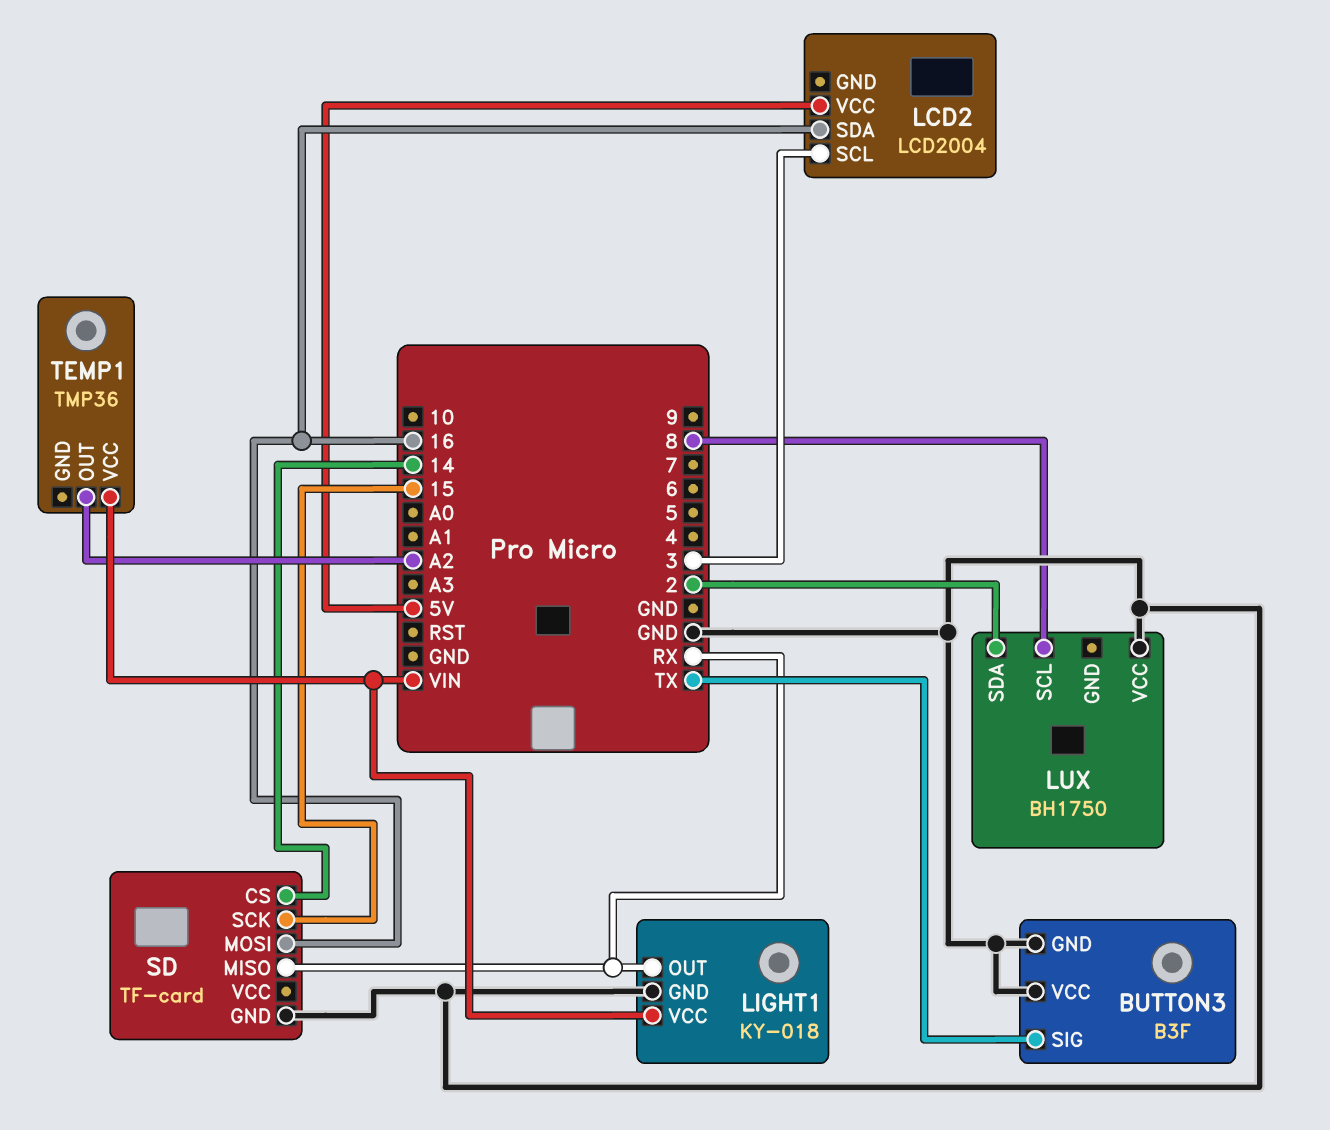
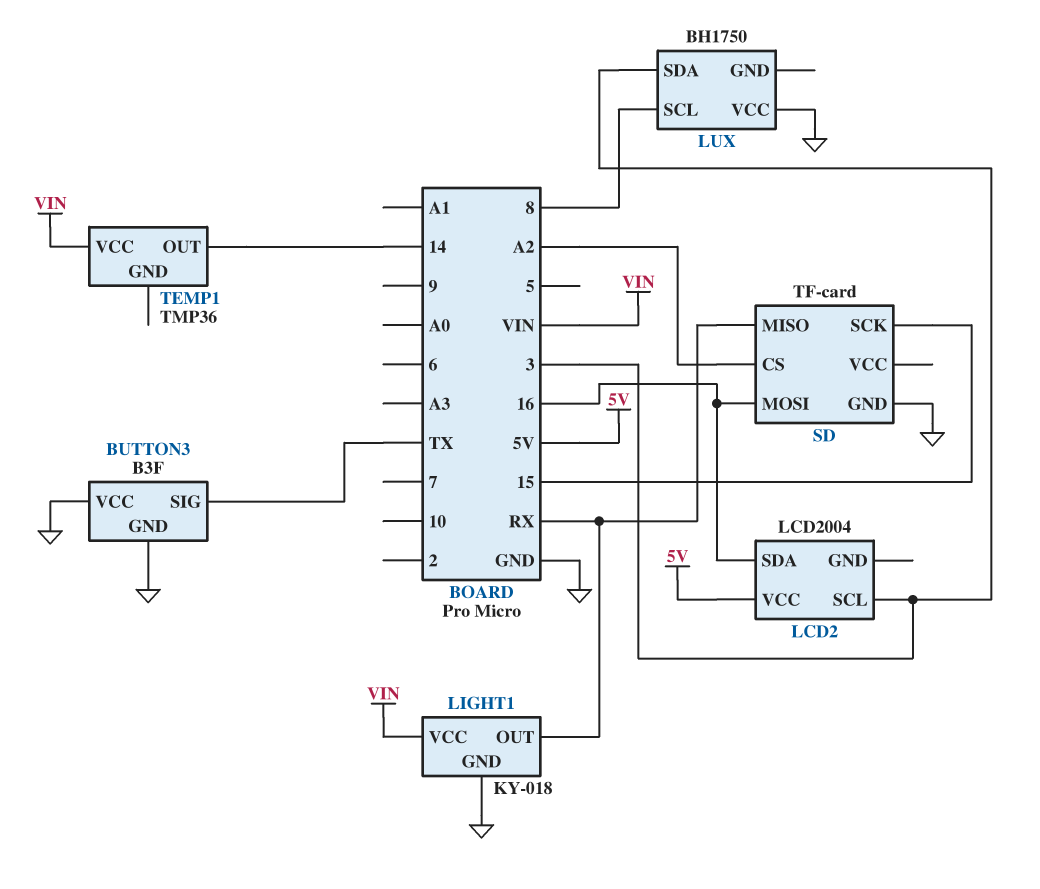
LUX pin SDA: 2 -> 3
SD pin CS: 14 -> A2
TEMP1 pin OUT: A2 -> 14

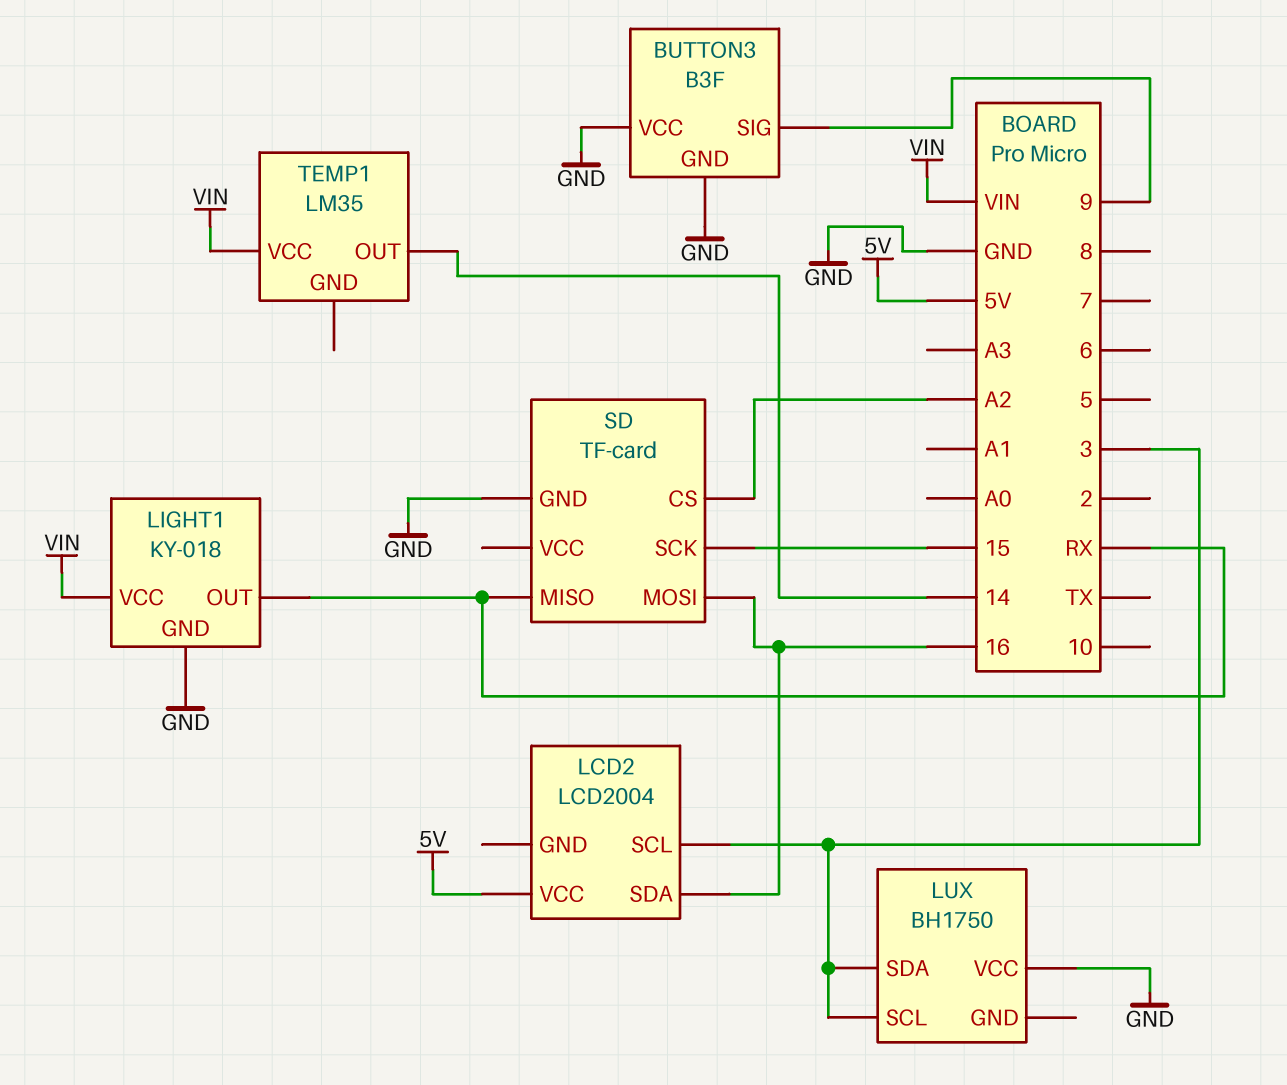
BUTTON3 pin SIG: TX -> 9
LUX pin SCL: 8 -> 3
TEMP1: TMP36 -> LM35

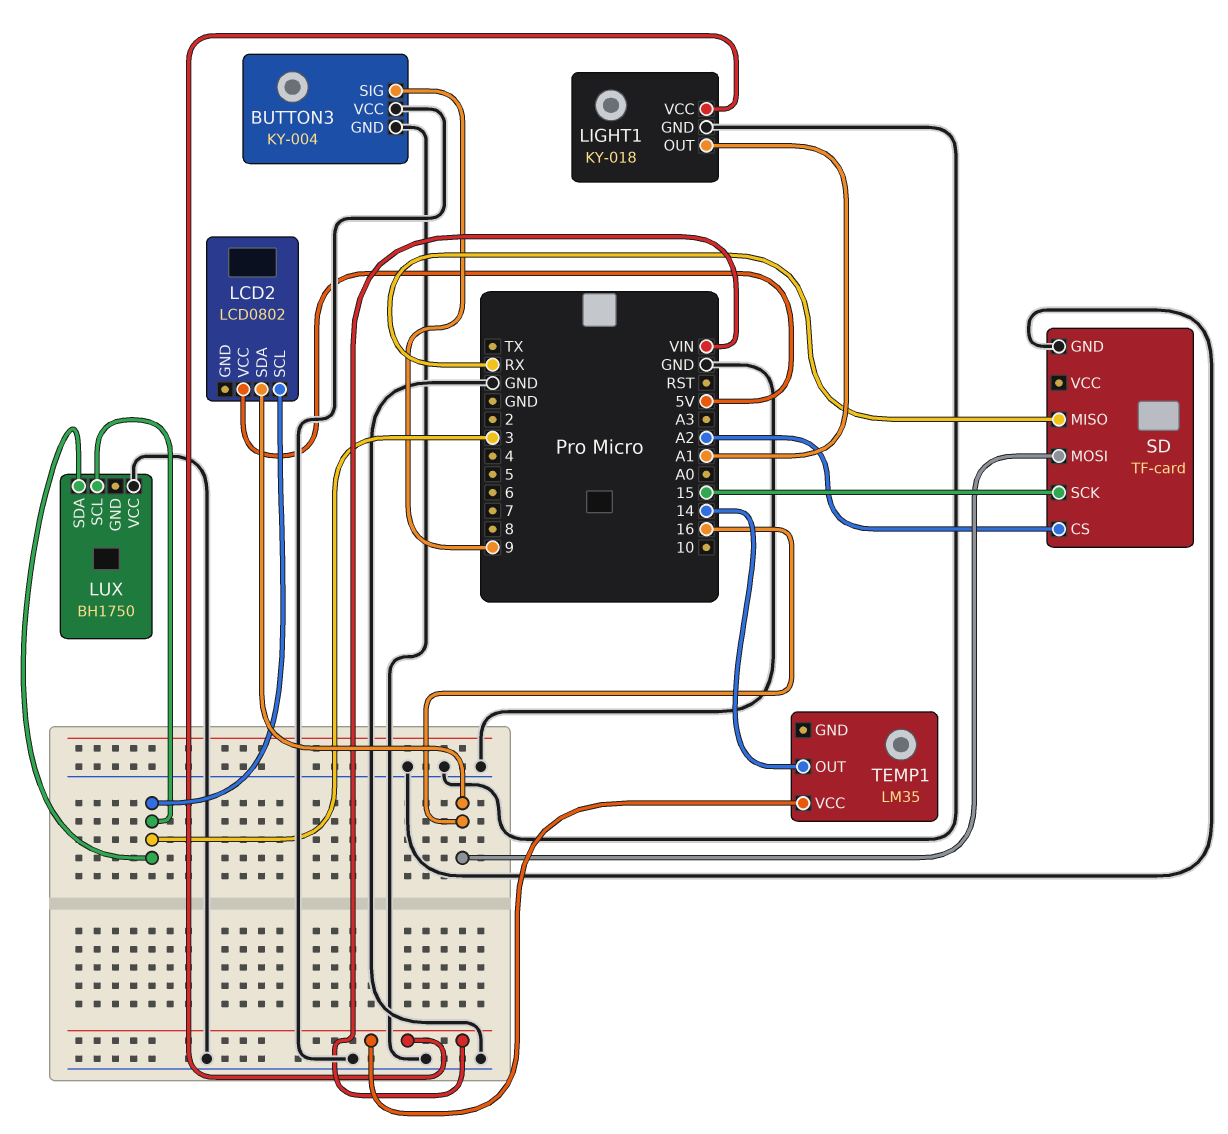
BUTTON3: B3F -> KY-004
LCD2: LCD2004 -> LCD0802
LIGHT1 pin OUT: RX -> A1

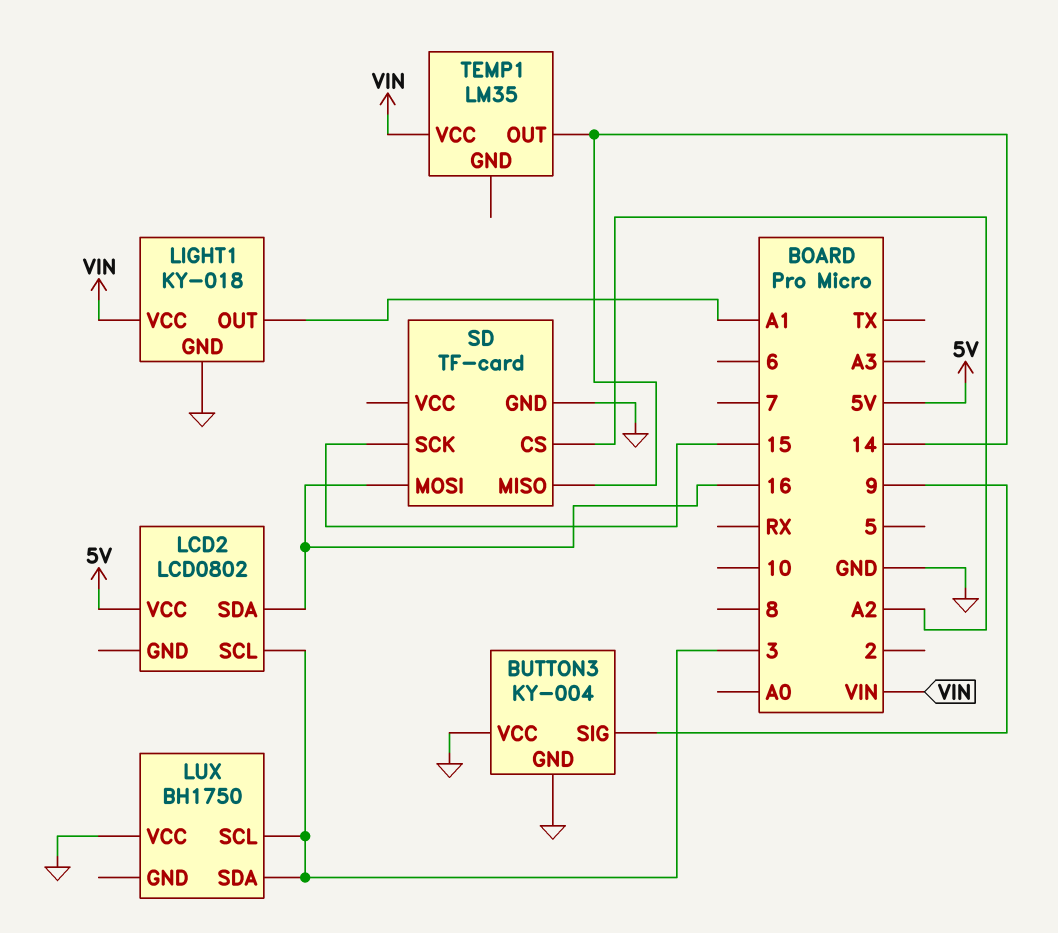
SD pin MISO: RX -> 14

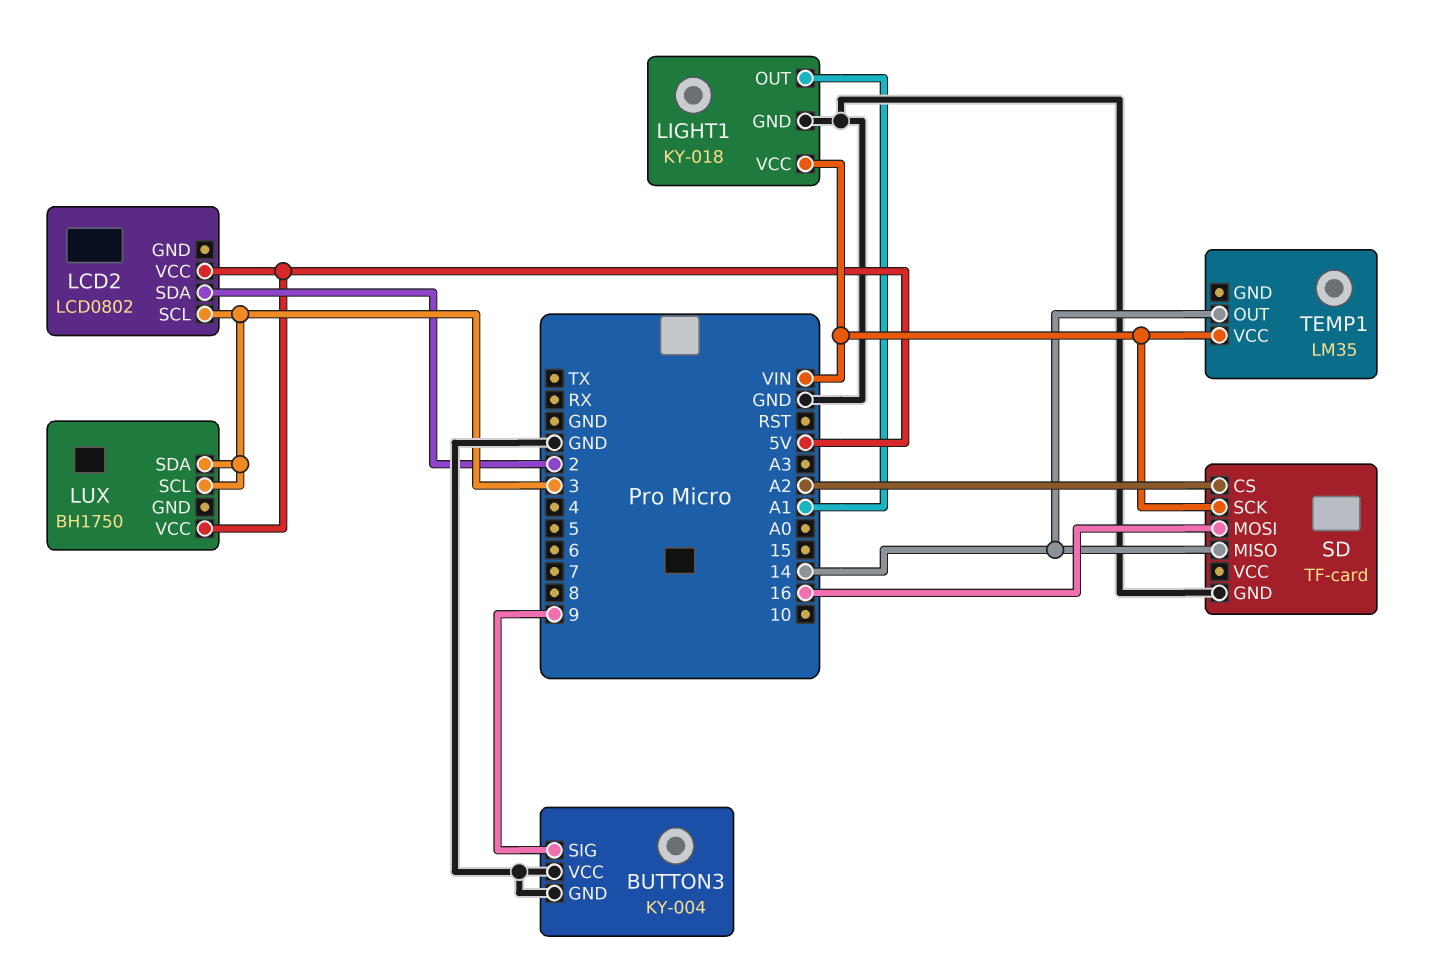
LCD2 pin SDA: 16 -> 2
LUX pin VCC: GND -> 5V
SD pin SCK: 15 -> VIN

